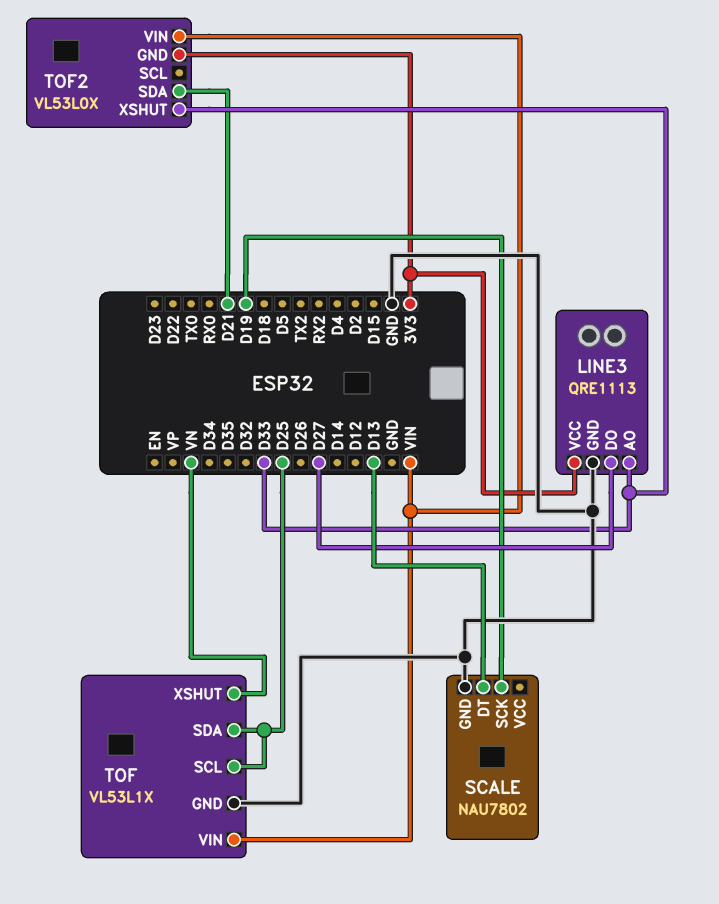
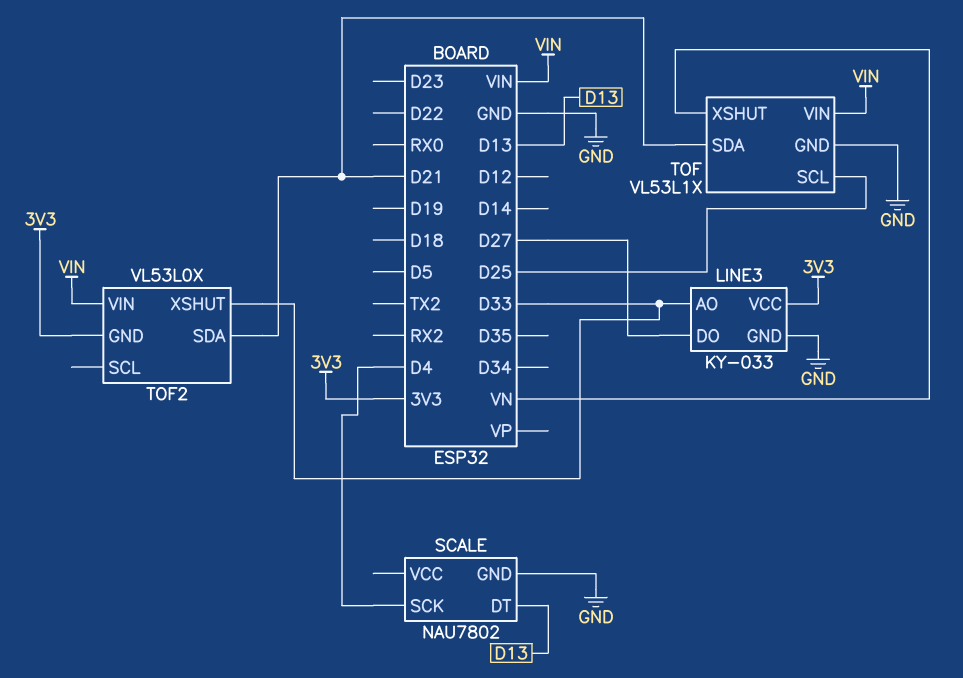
LINE3: QRE1113 -> KY-033
SCALE pin SCK: D19 -> D4
TOF pin SDA: D25 -> D21

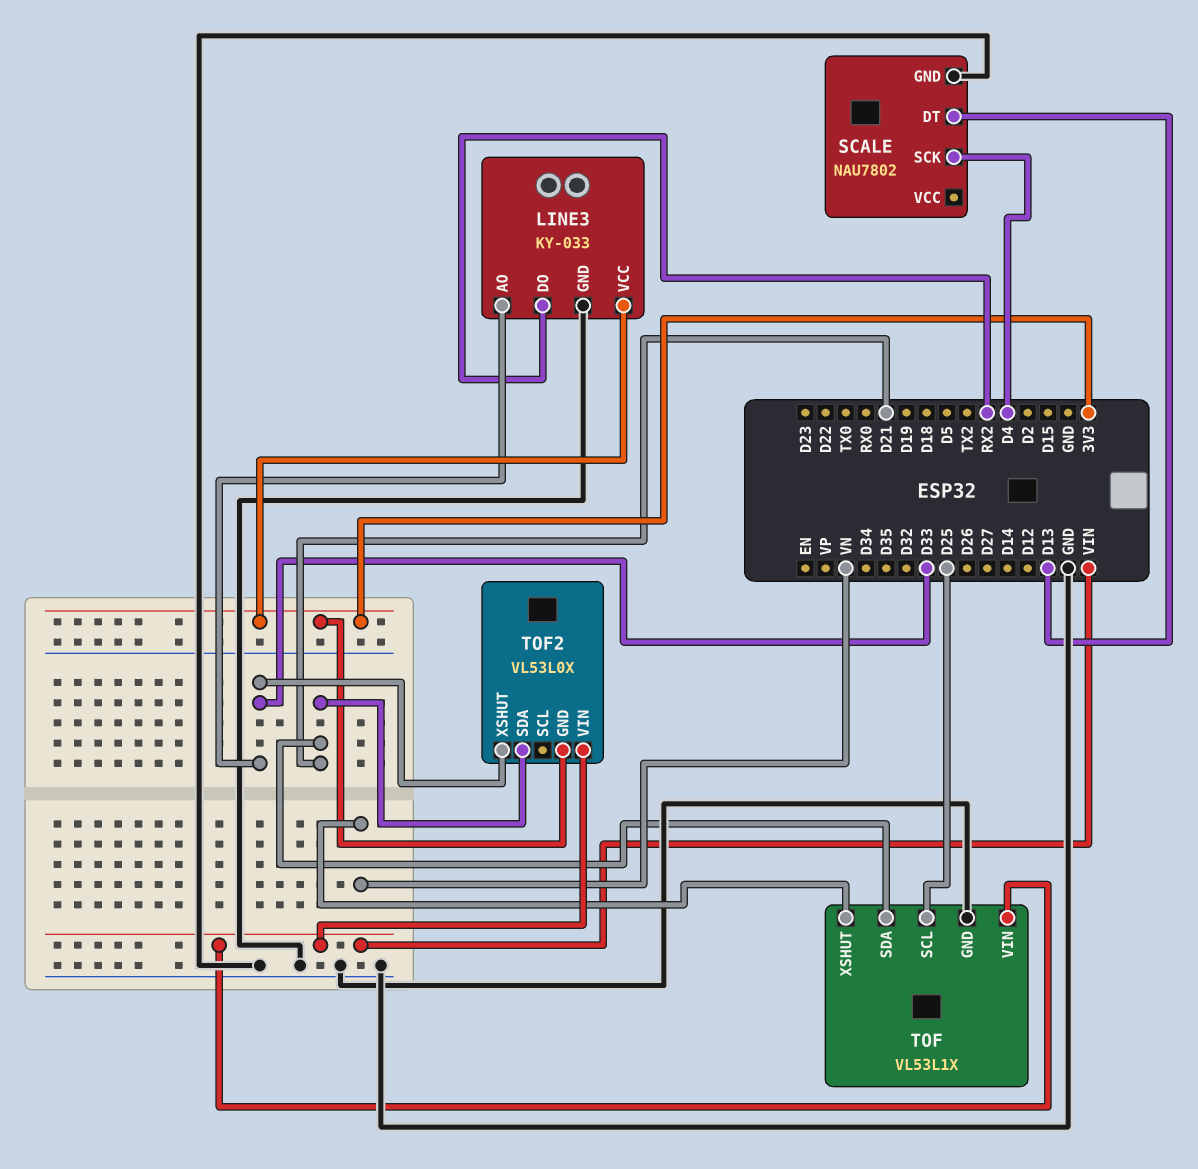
LINE3 pin DO: D27 -> RX2

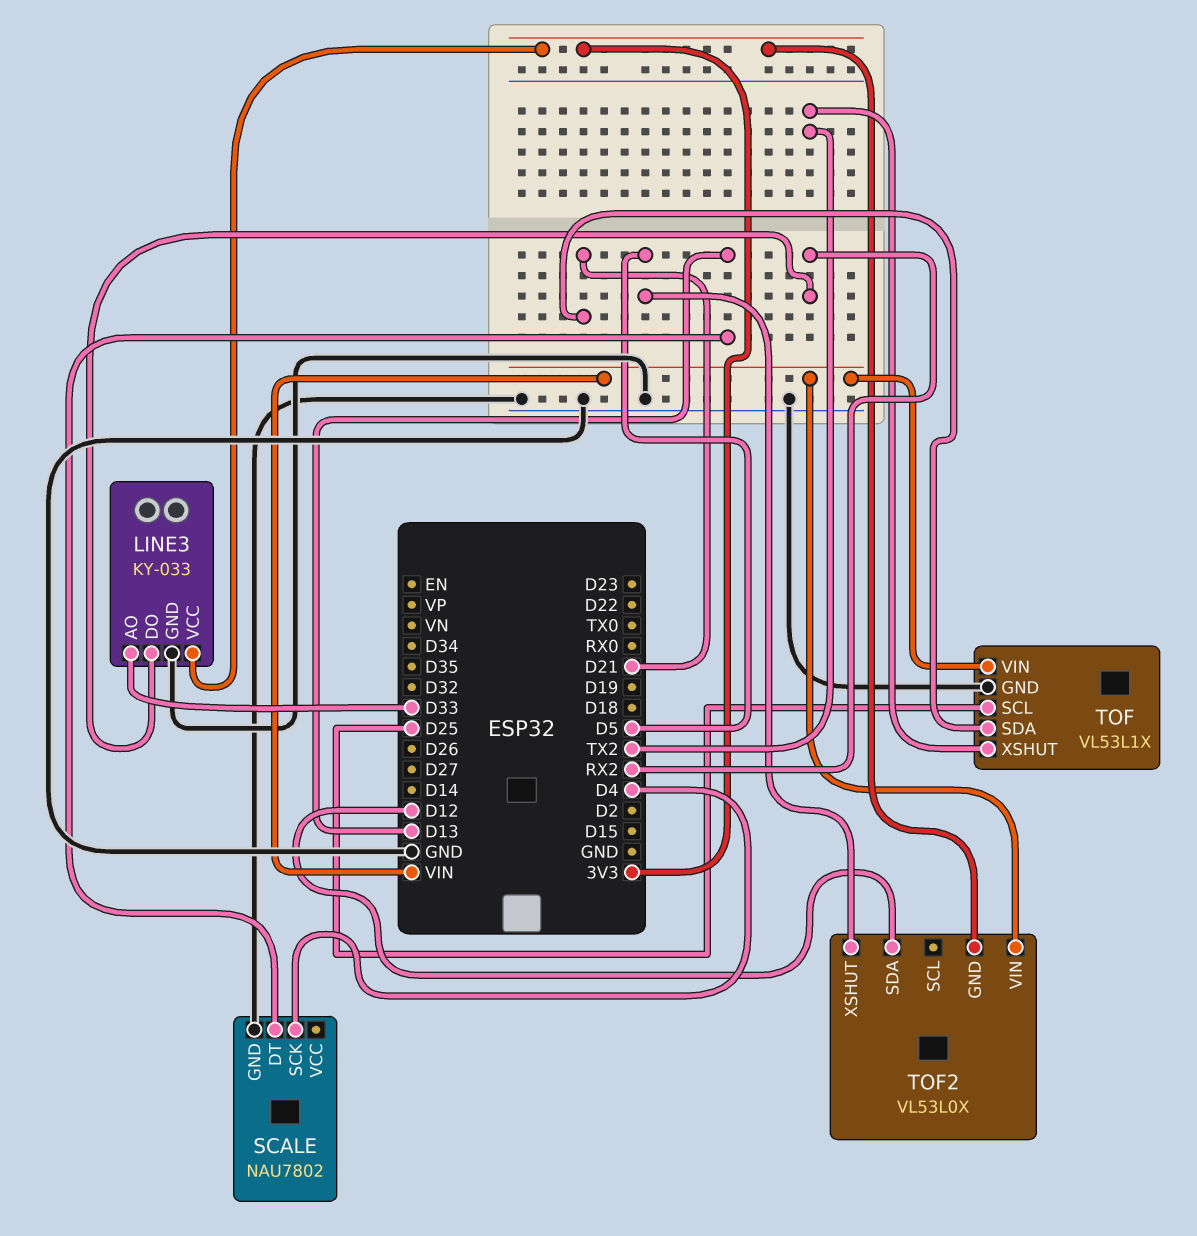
TOF pin XSHUT: VN -> TX2
TOF2 pin SDA: D21 -> D12
TOF2 pin XSHUT: D33 -> D5

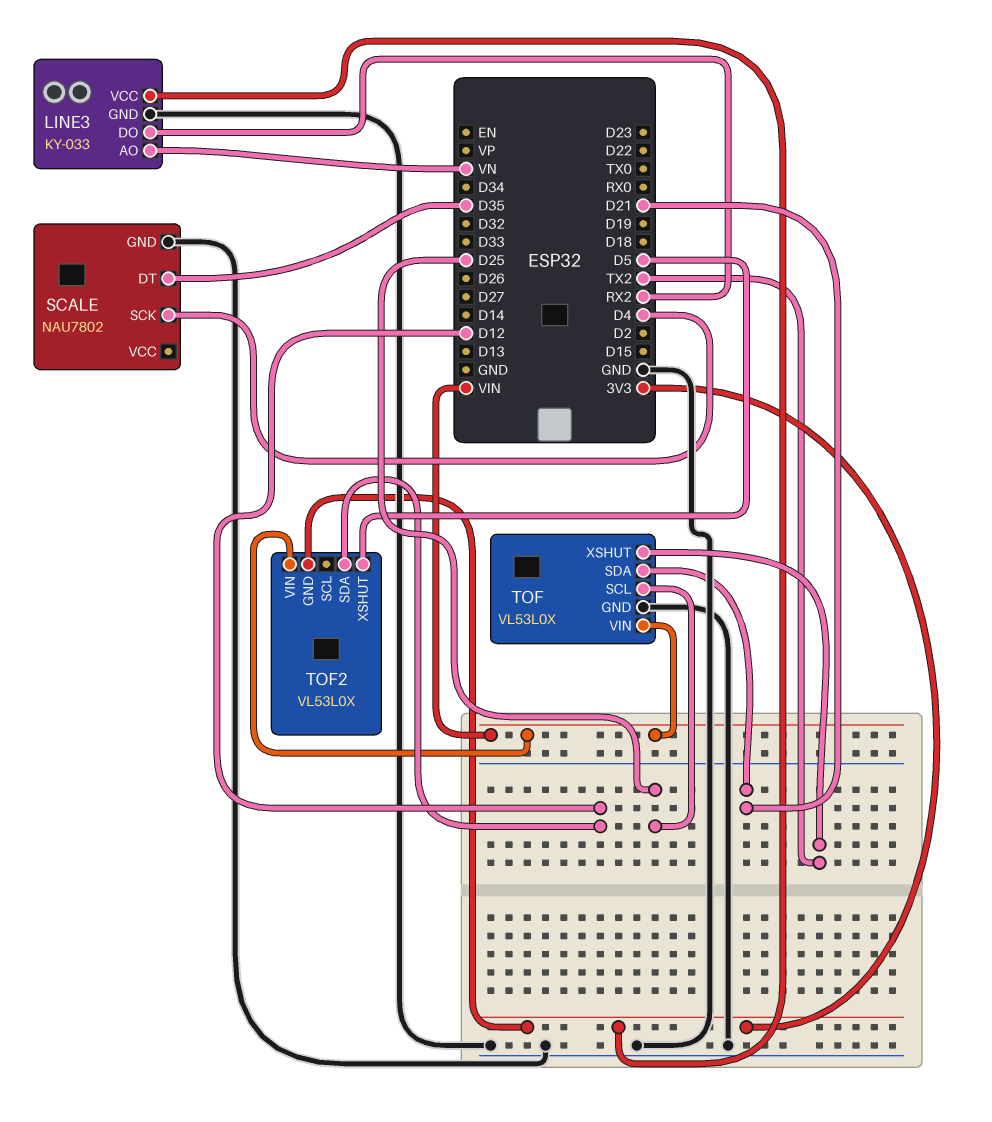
LINE3 pin AO: D33 -> VN
SCALE pin DT: D13 -> D35
TOF: VL53L1X -> VL53L0X

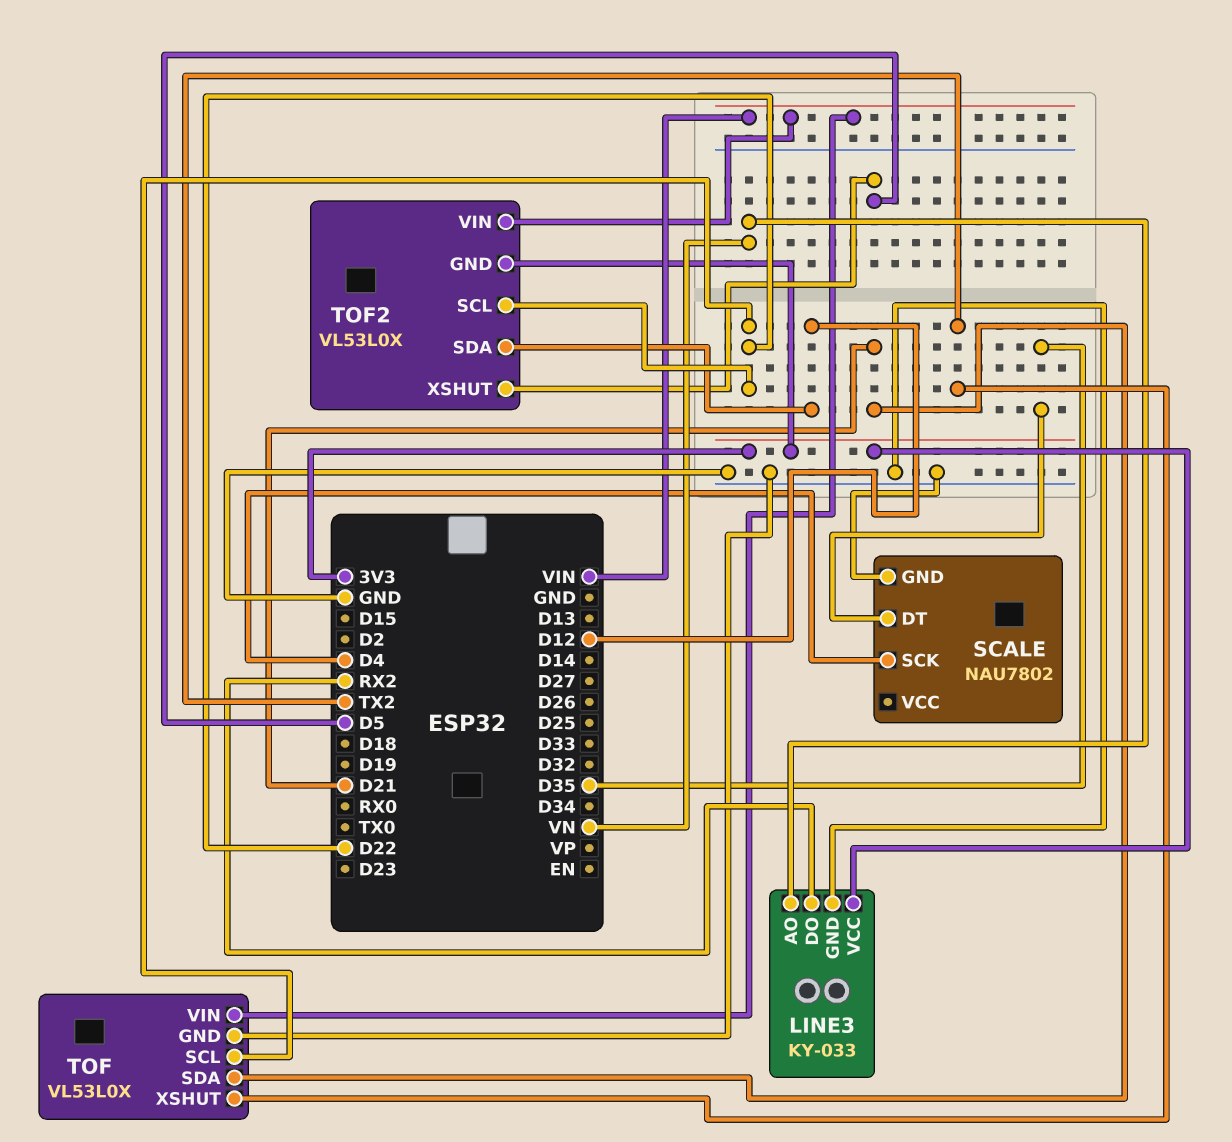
TOF pin SCL: D25 -> D22
TOF2 pin SCL: none -> D22

